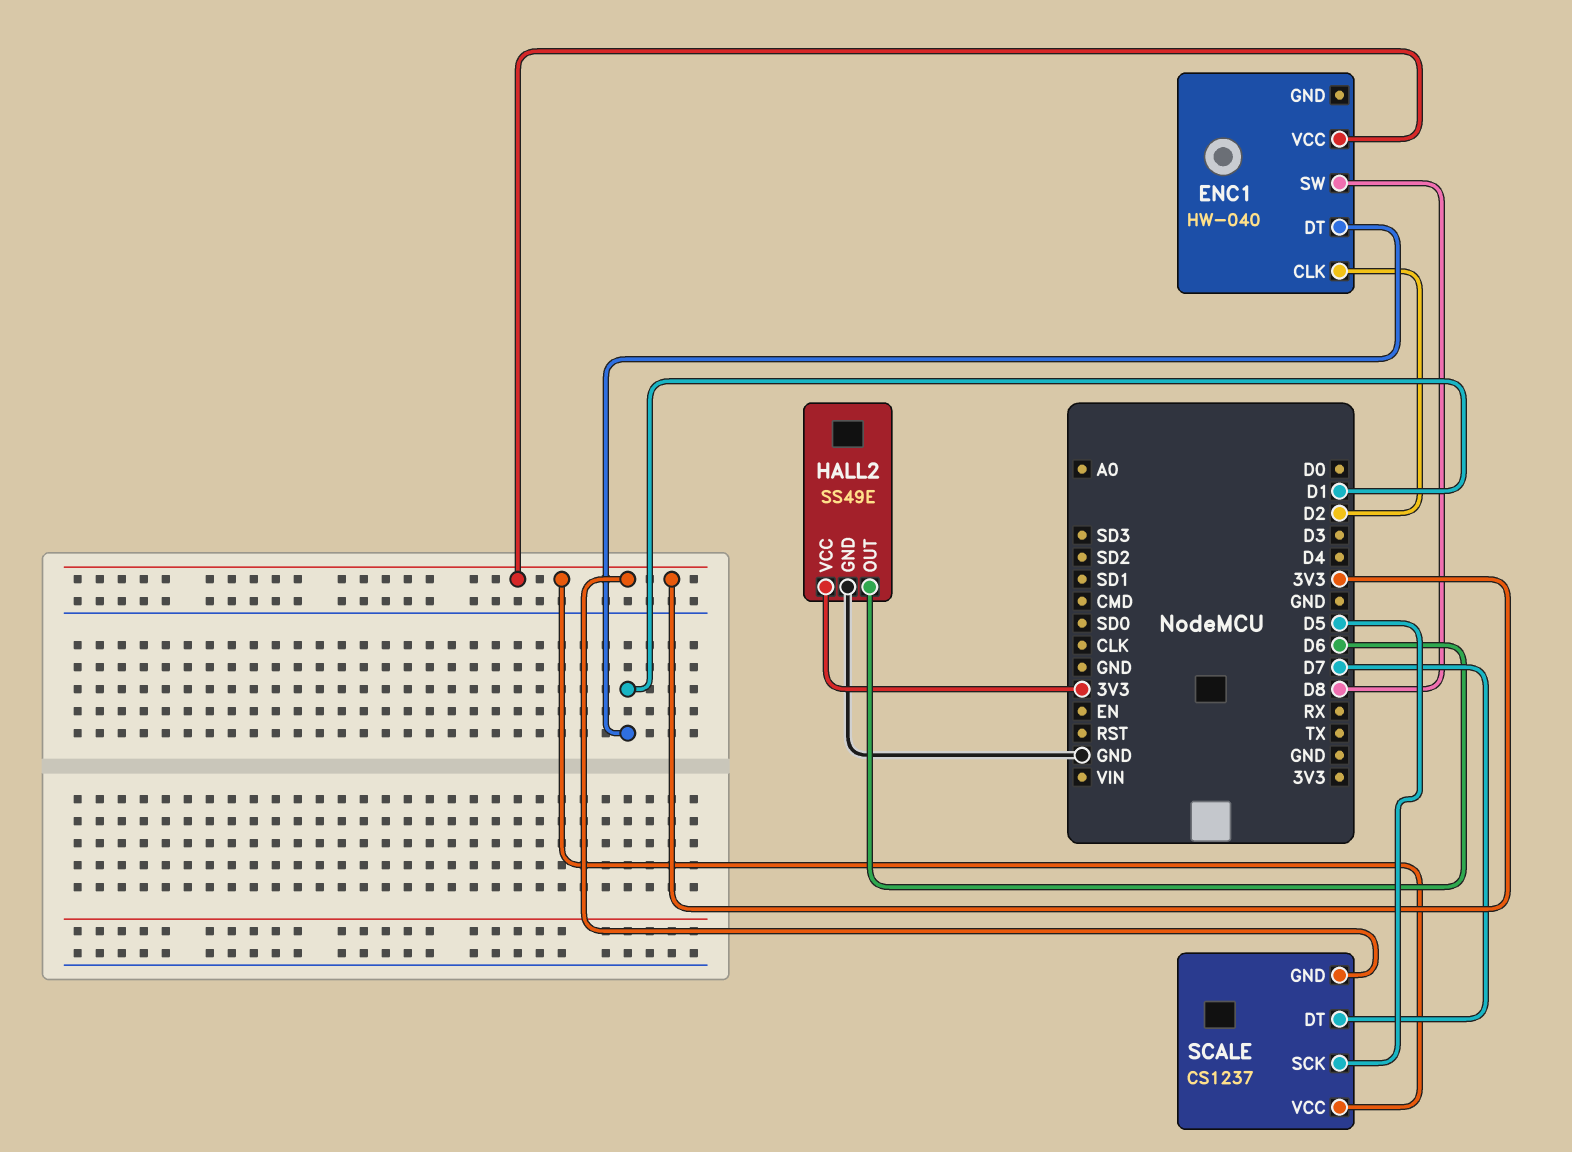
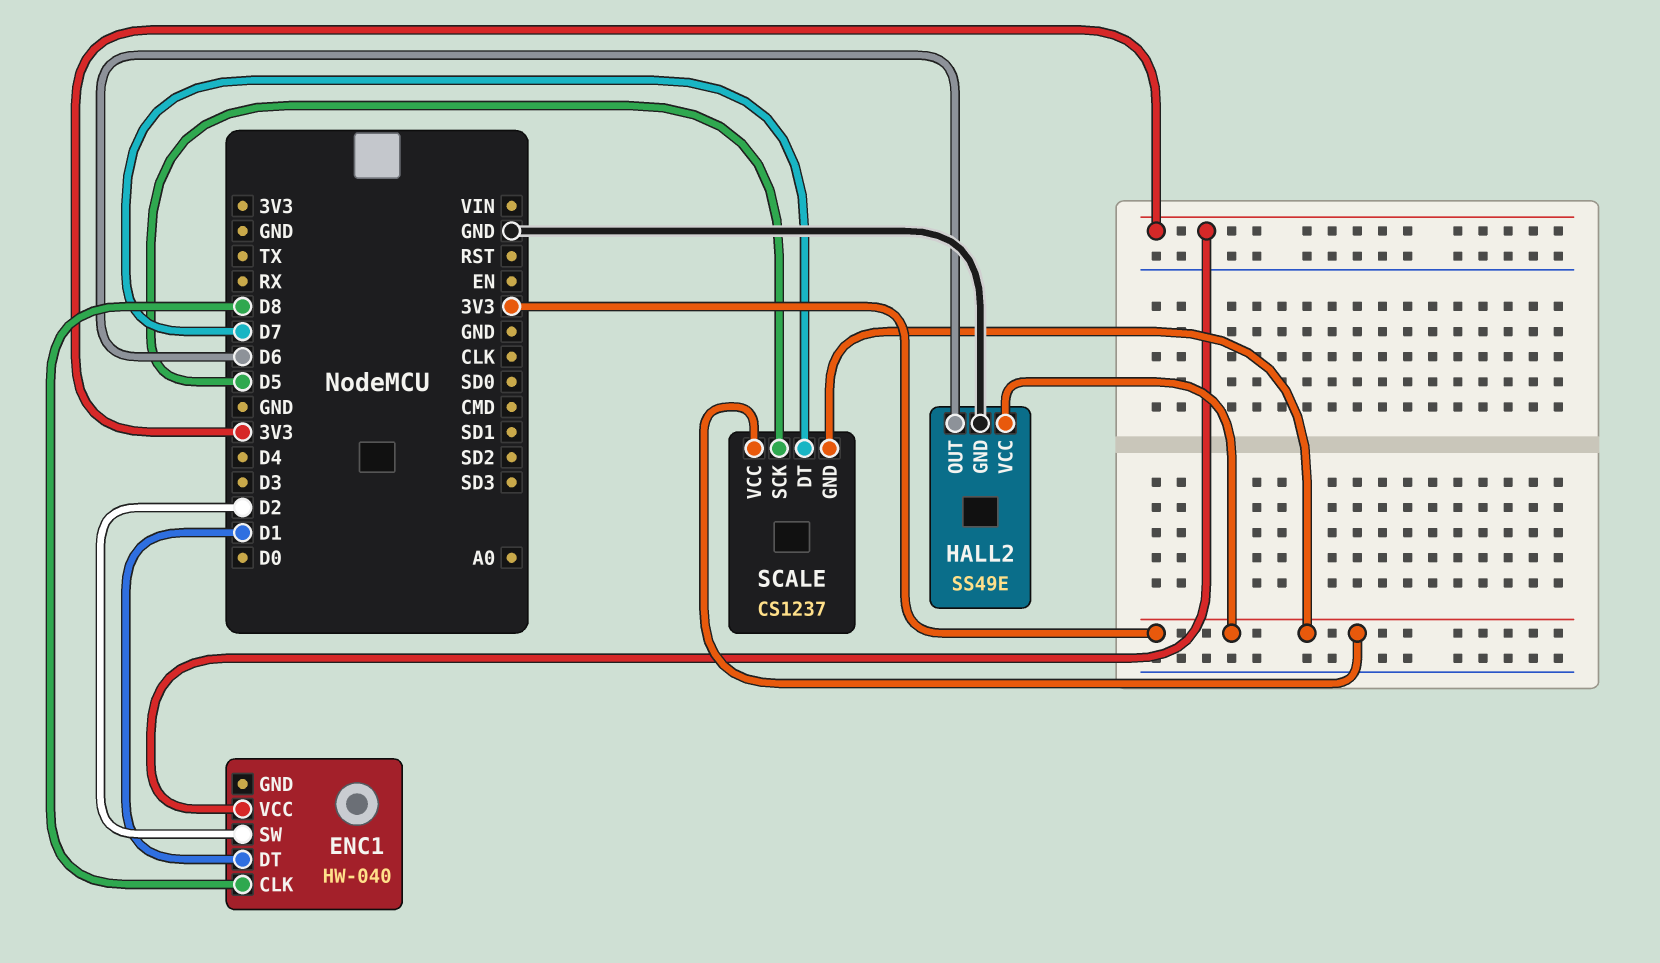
ENC1 pin CLK: D2 -> D8
ENC1 pin SW: D8 -> D2

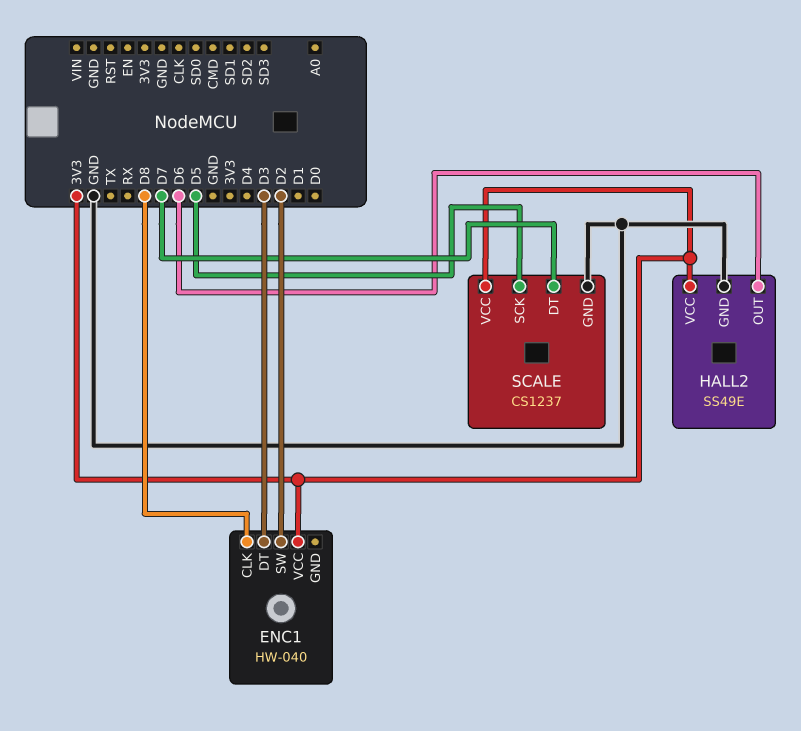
ENC1 pin DT: D1 -> D3
SCALE pin GND: 3V3 -> GND

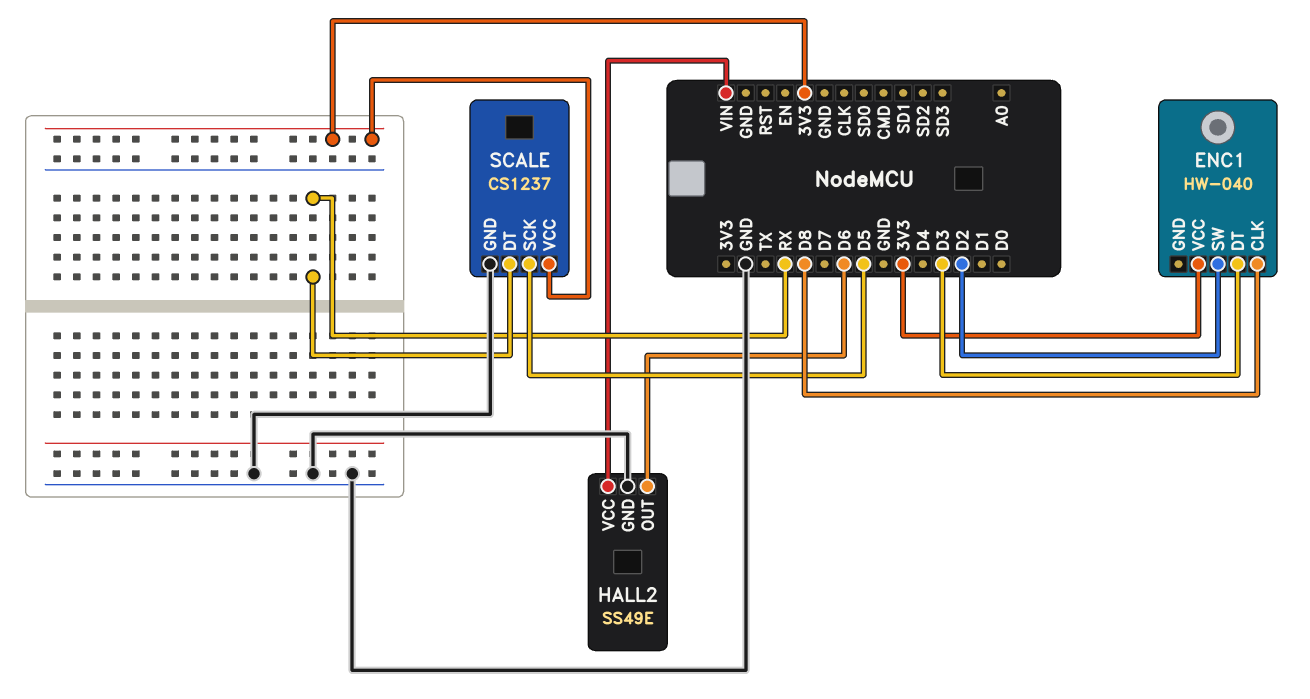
HALL2 pin VCC: 3V3 -> VIN
SCALE pin DT: D7 -> RX

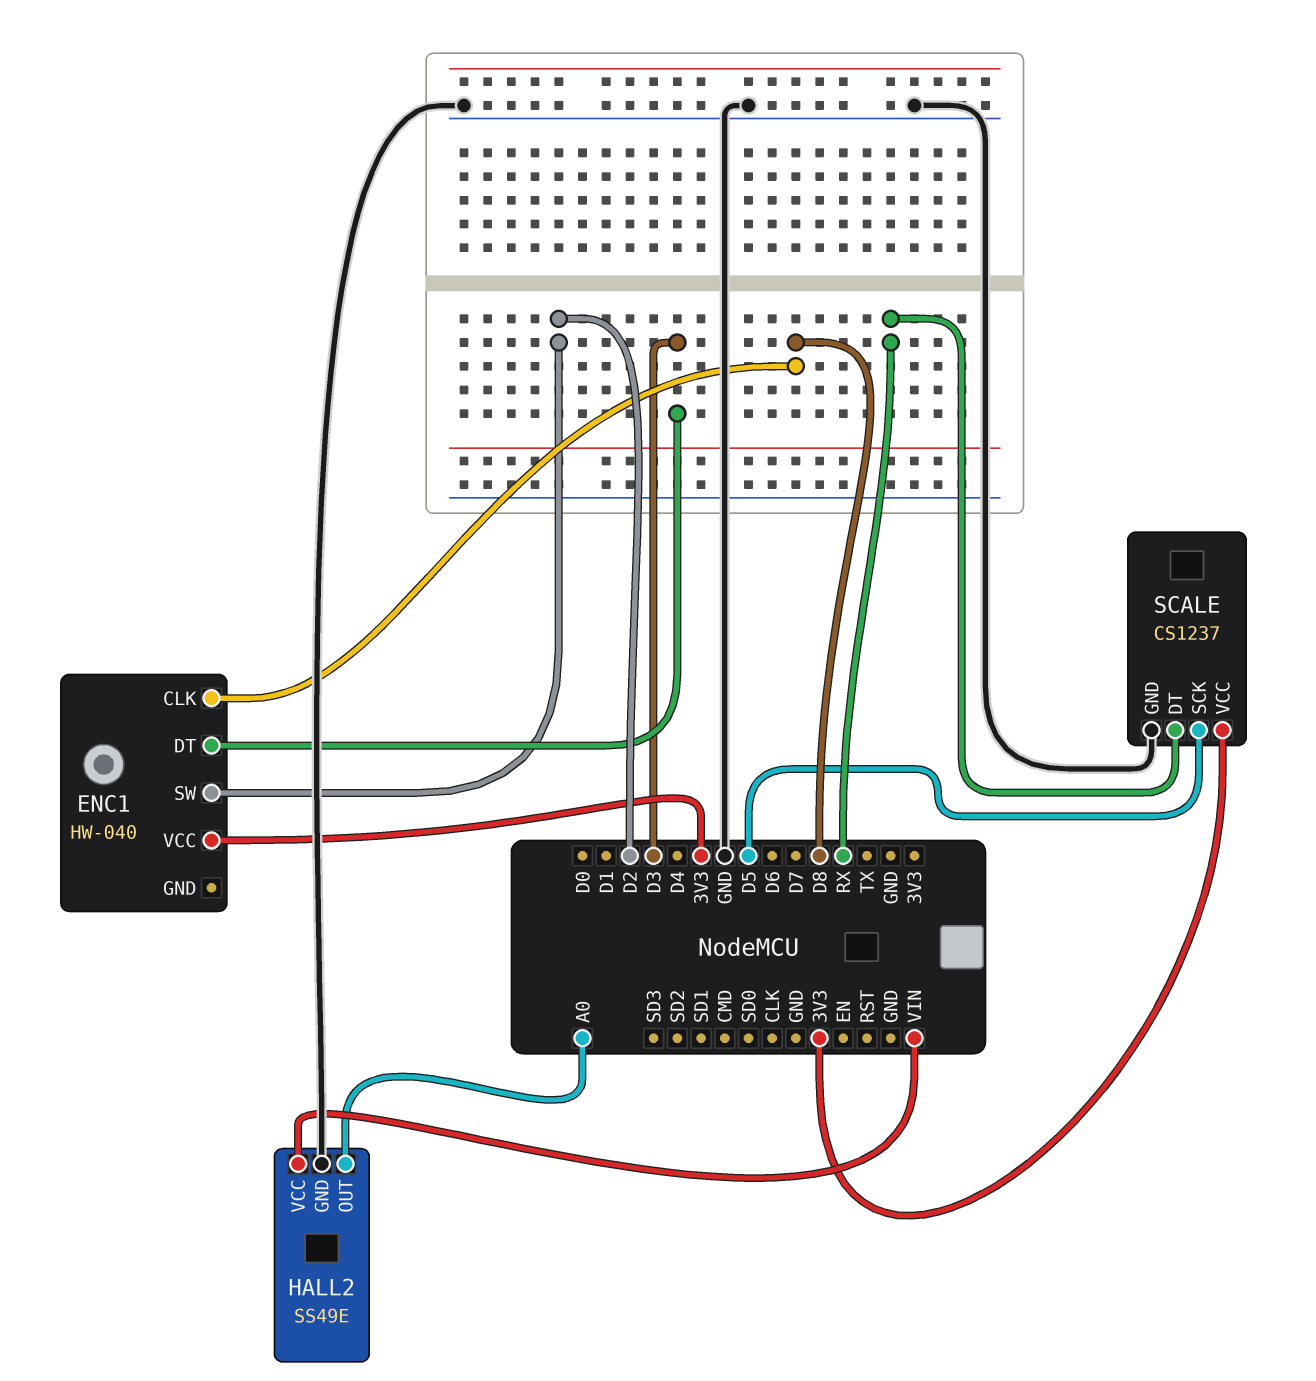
HALL2 pin OUT: D6 -> A0

